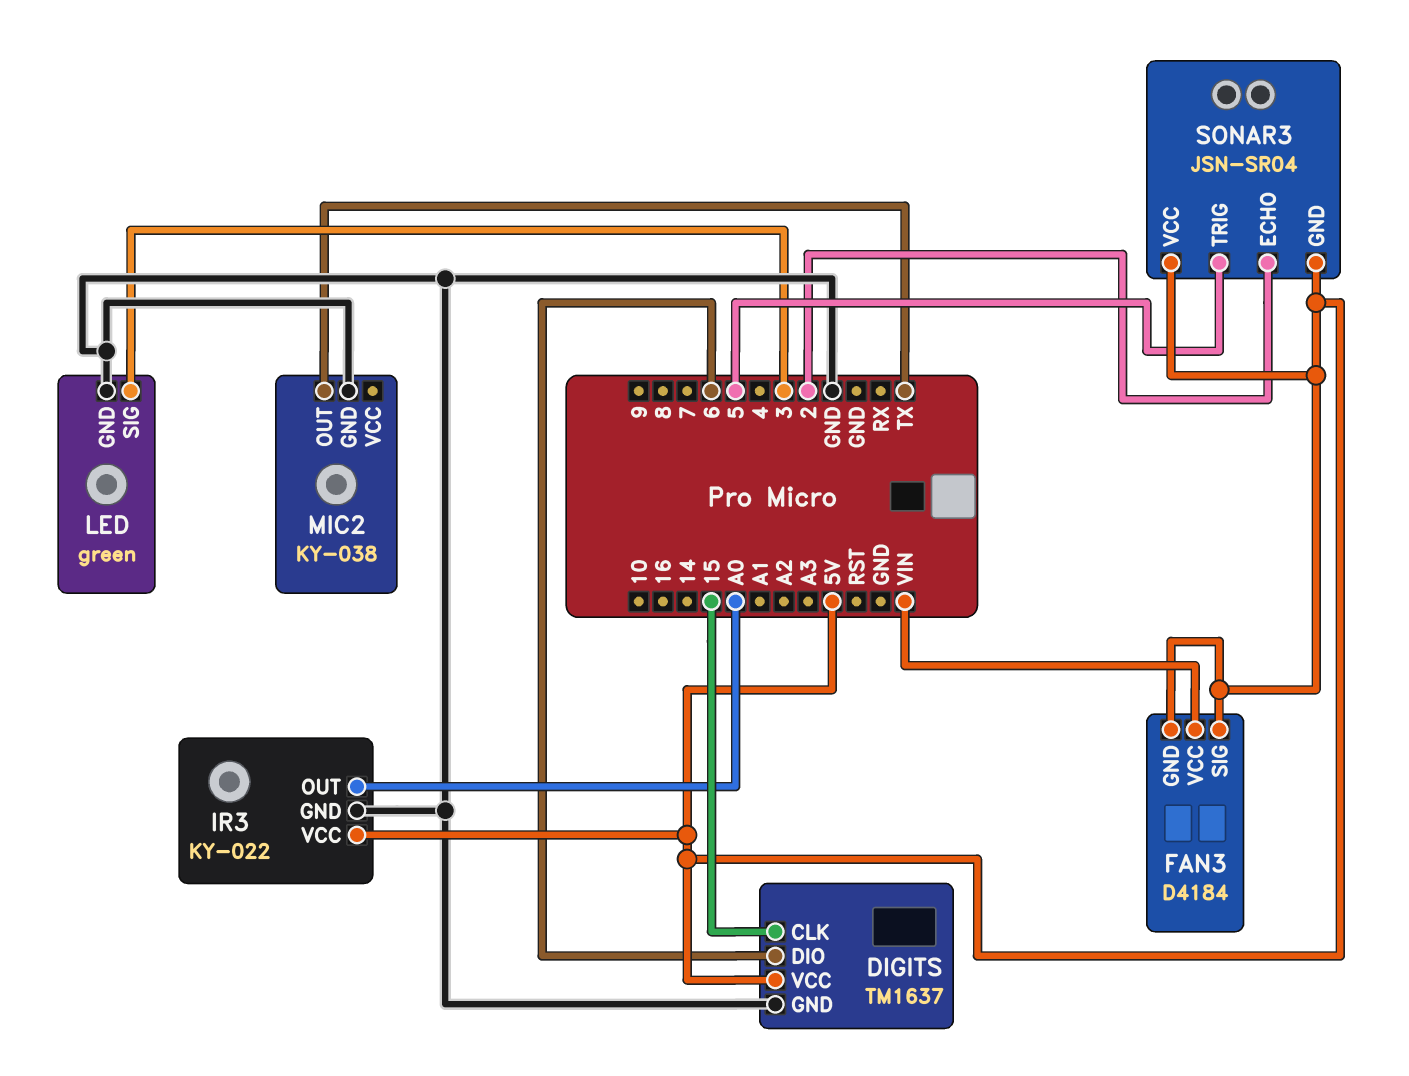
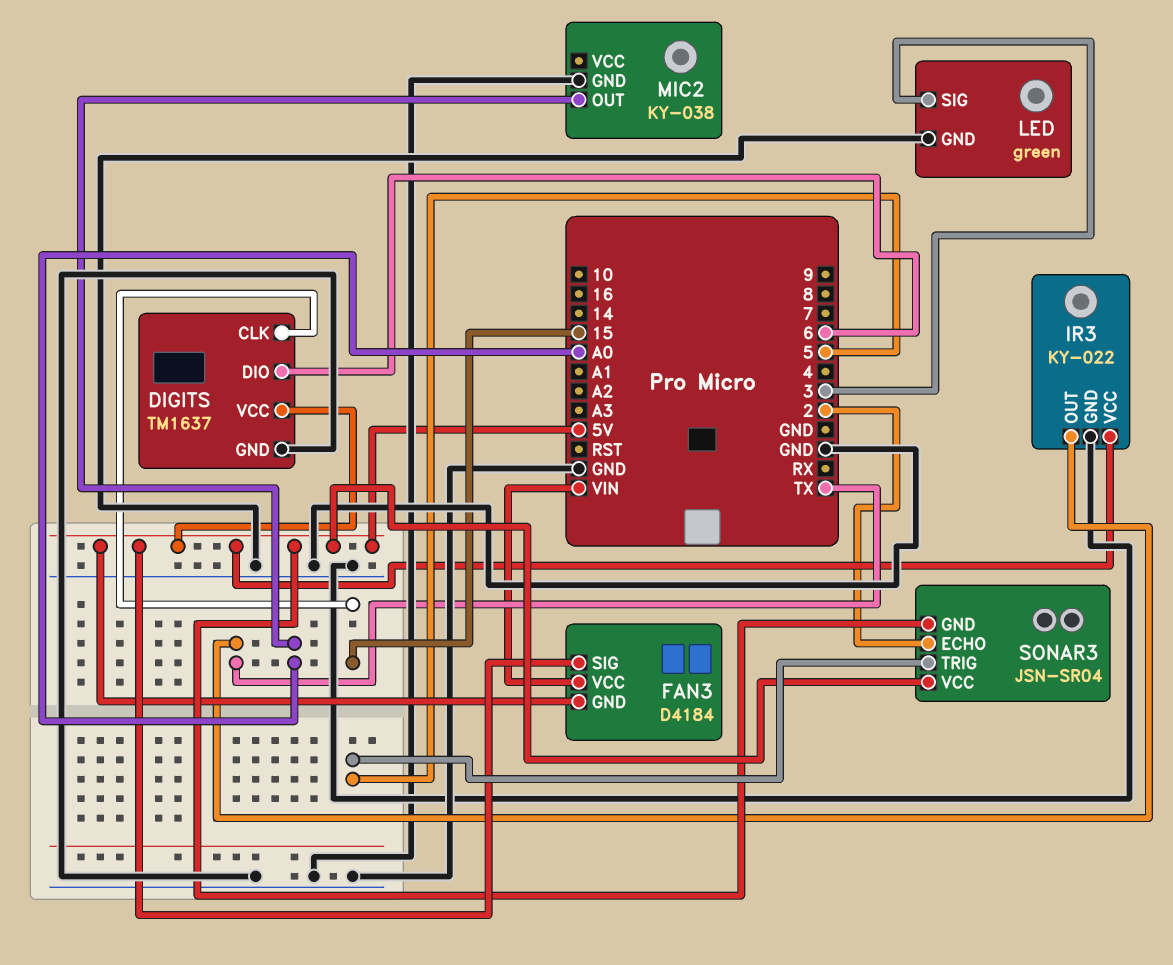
IR3 pin OUT: A0 -> TX
MIC2 pin OUT: TX -> A0

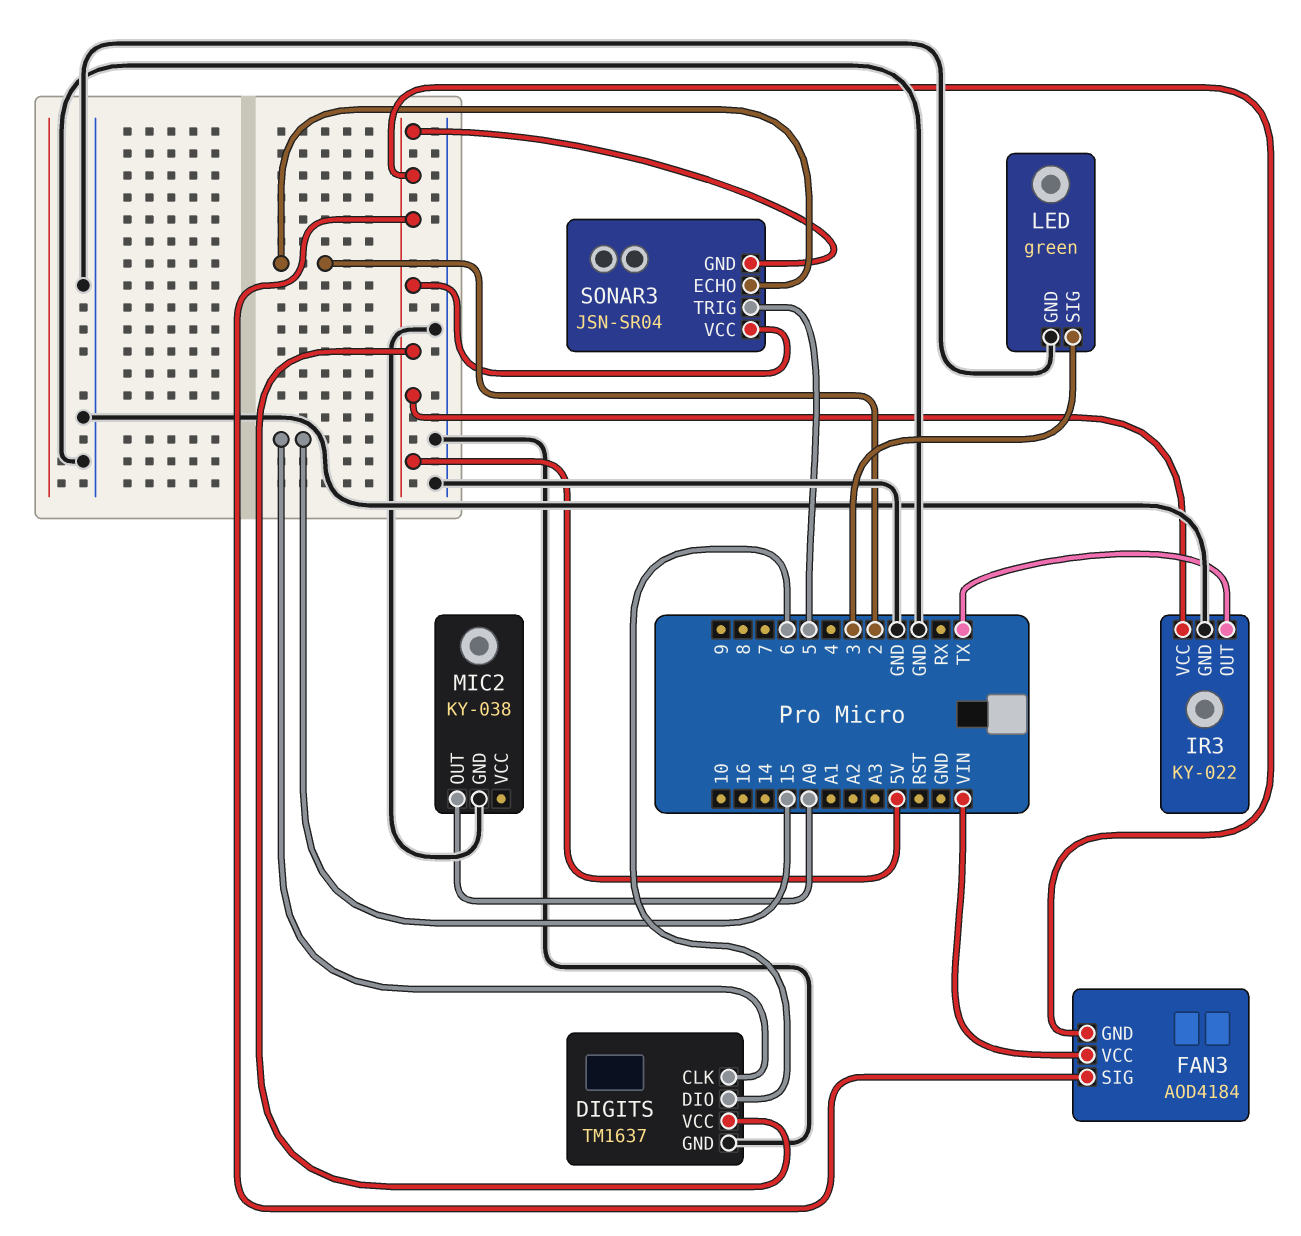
FAN3: D4184 -> AOD4184

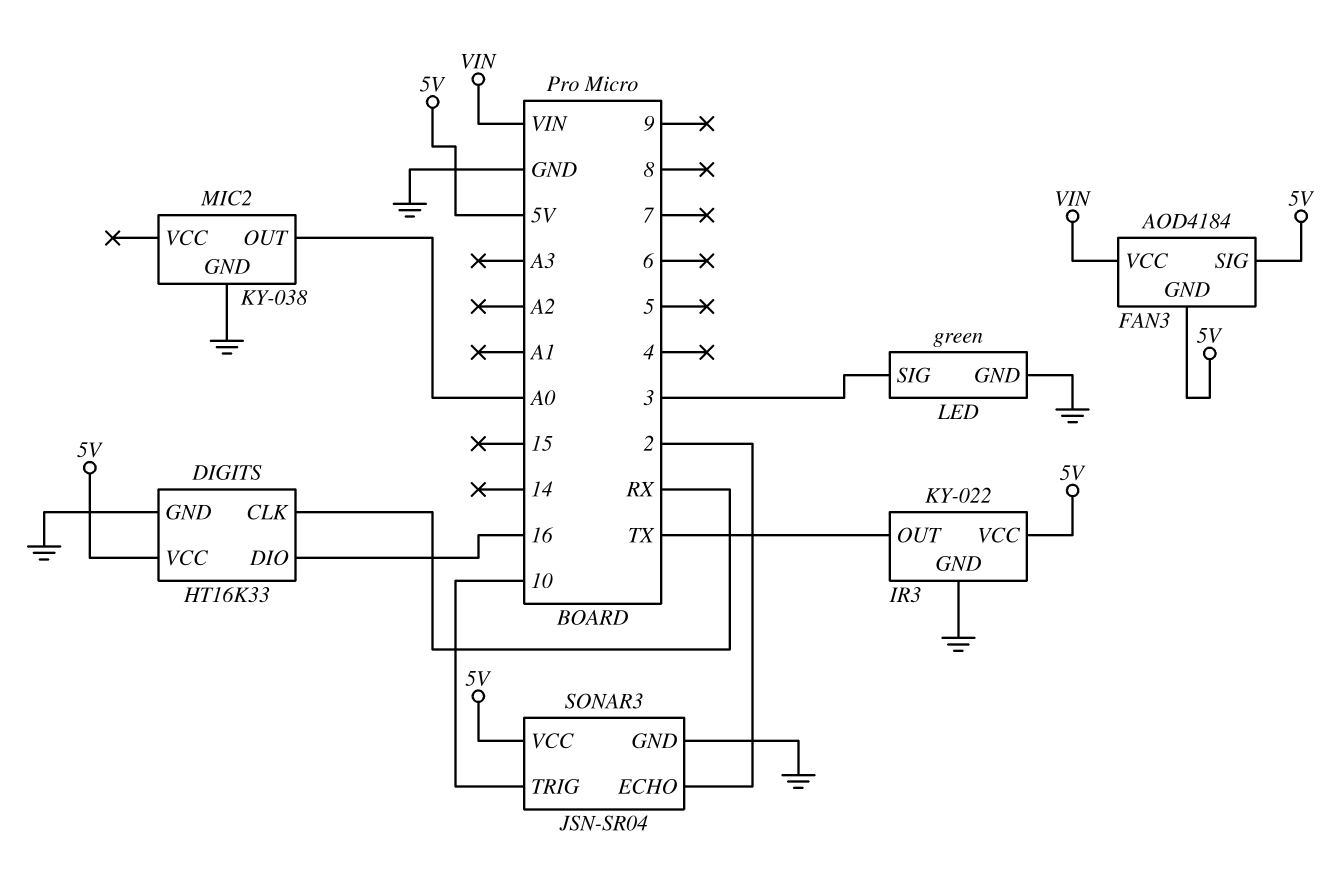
DIGITS: TM1637 -> HT16K33
DIGITS pin CLK: 15 -> RX
DIGITS pin DIO: 6 -> 16
SONAR3 pin GND: 5V -> GND
SONAR3 pin TRIG: 5 -> 10

